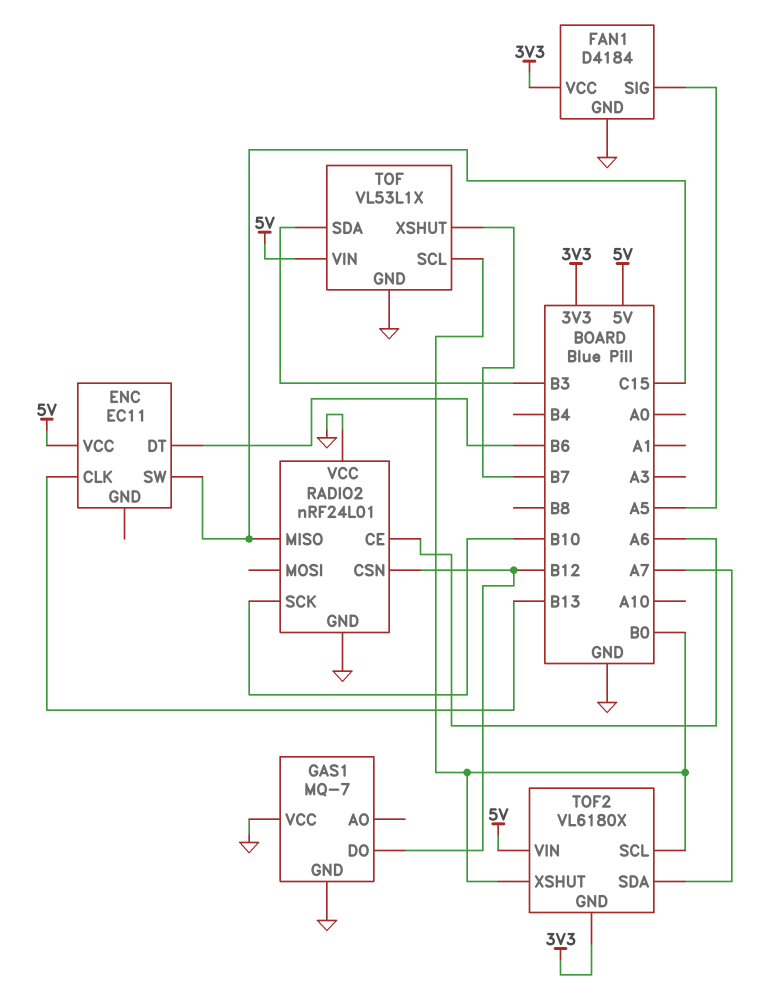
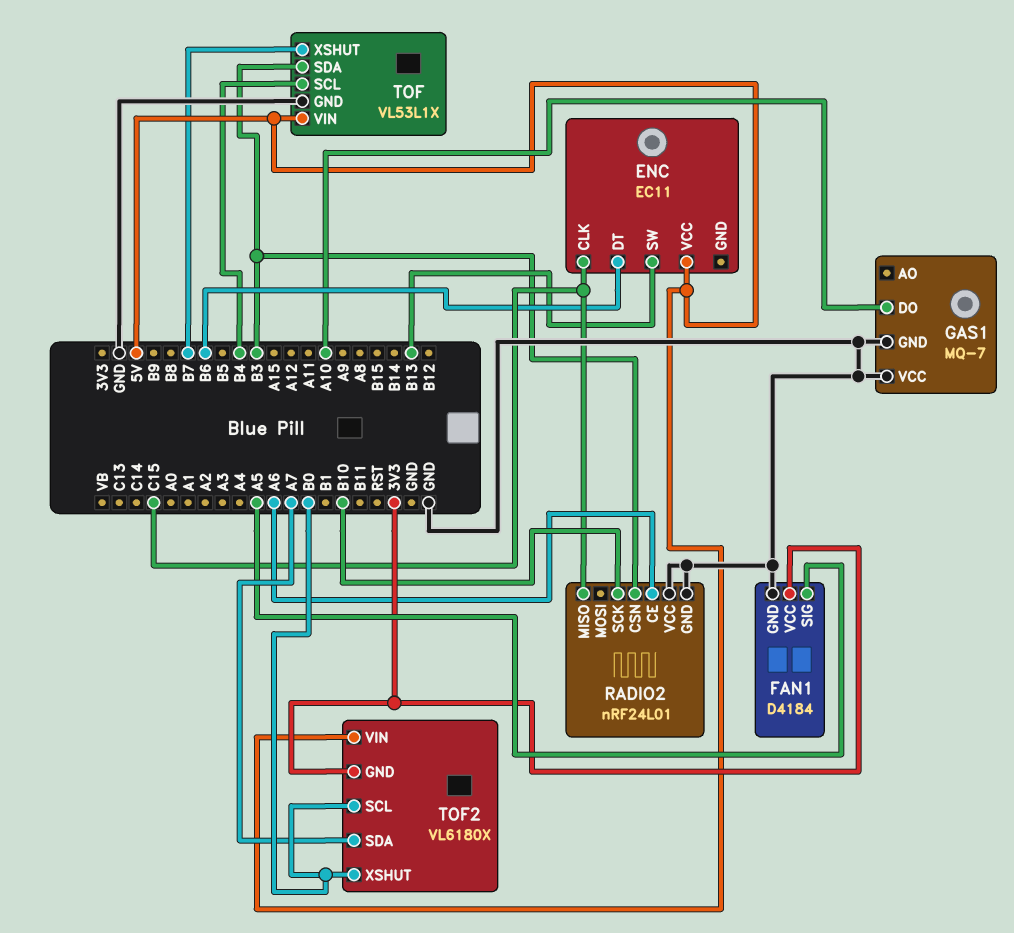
ENC pin CLK: B13 -> C15
ENC pin SW: C15 -> B13
GAS1 pin DO: B12 -> A10
RADIO2 pin CSN: B12 -> B3
TOF pin SCL: B0 -> B4

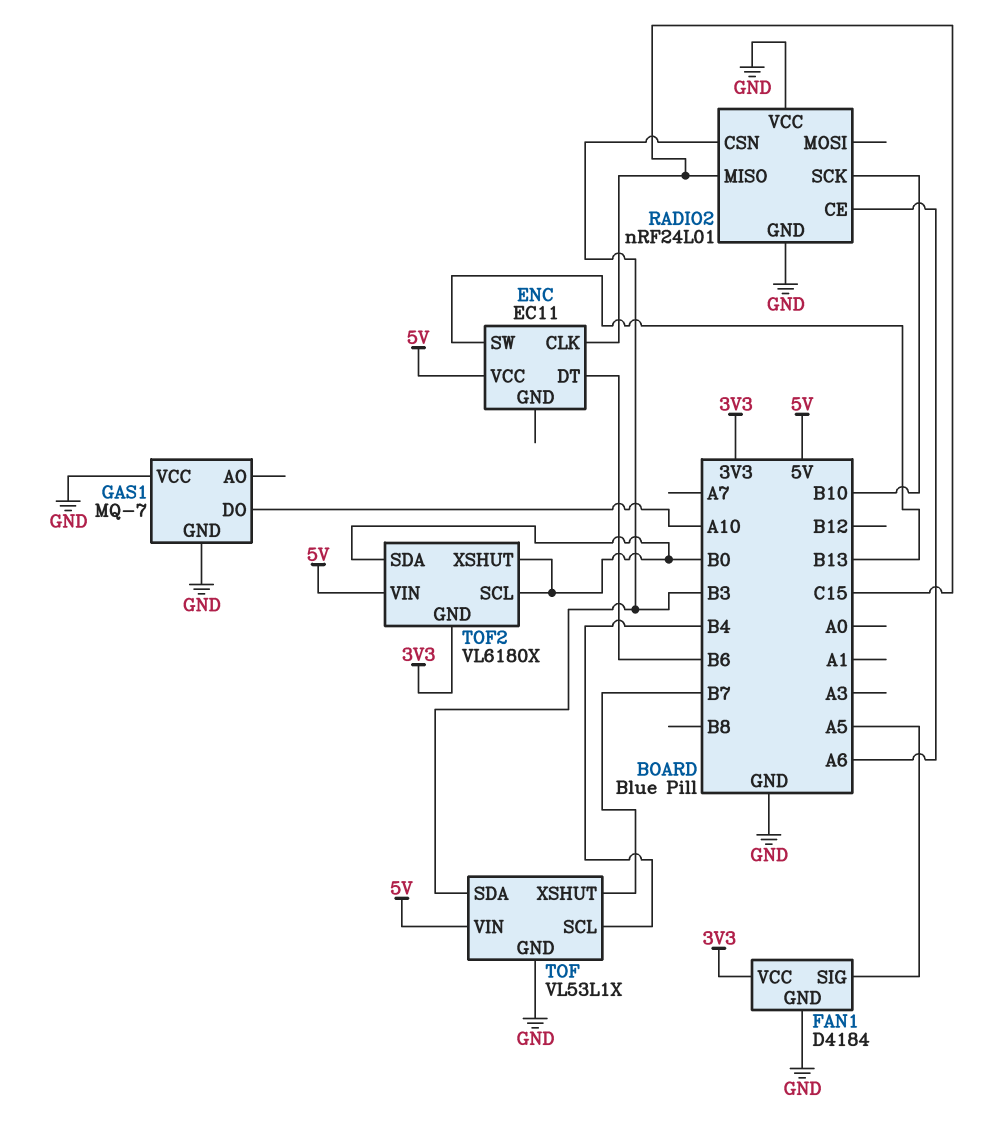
TOF2 pin SDA: A7 -> B0

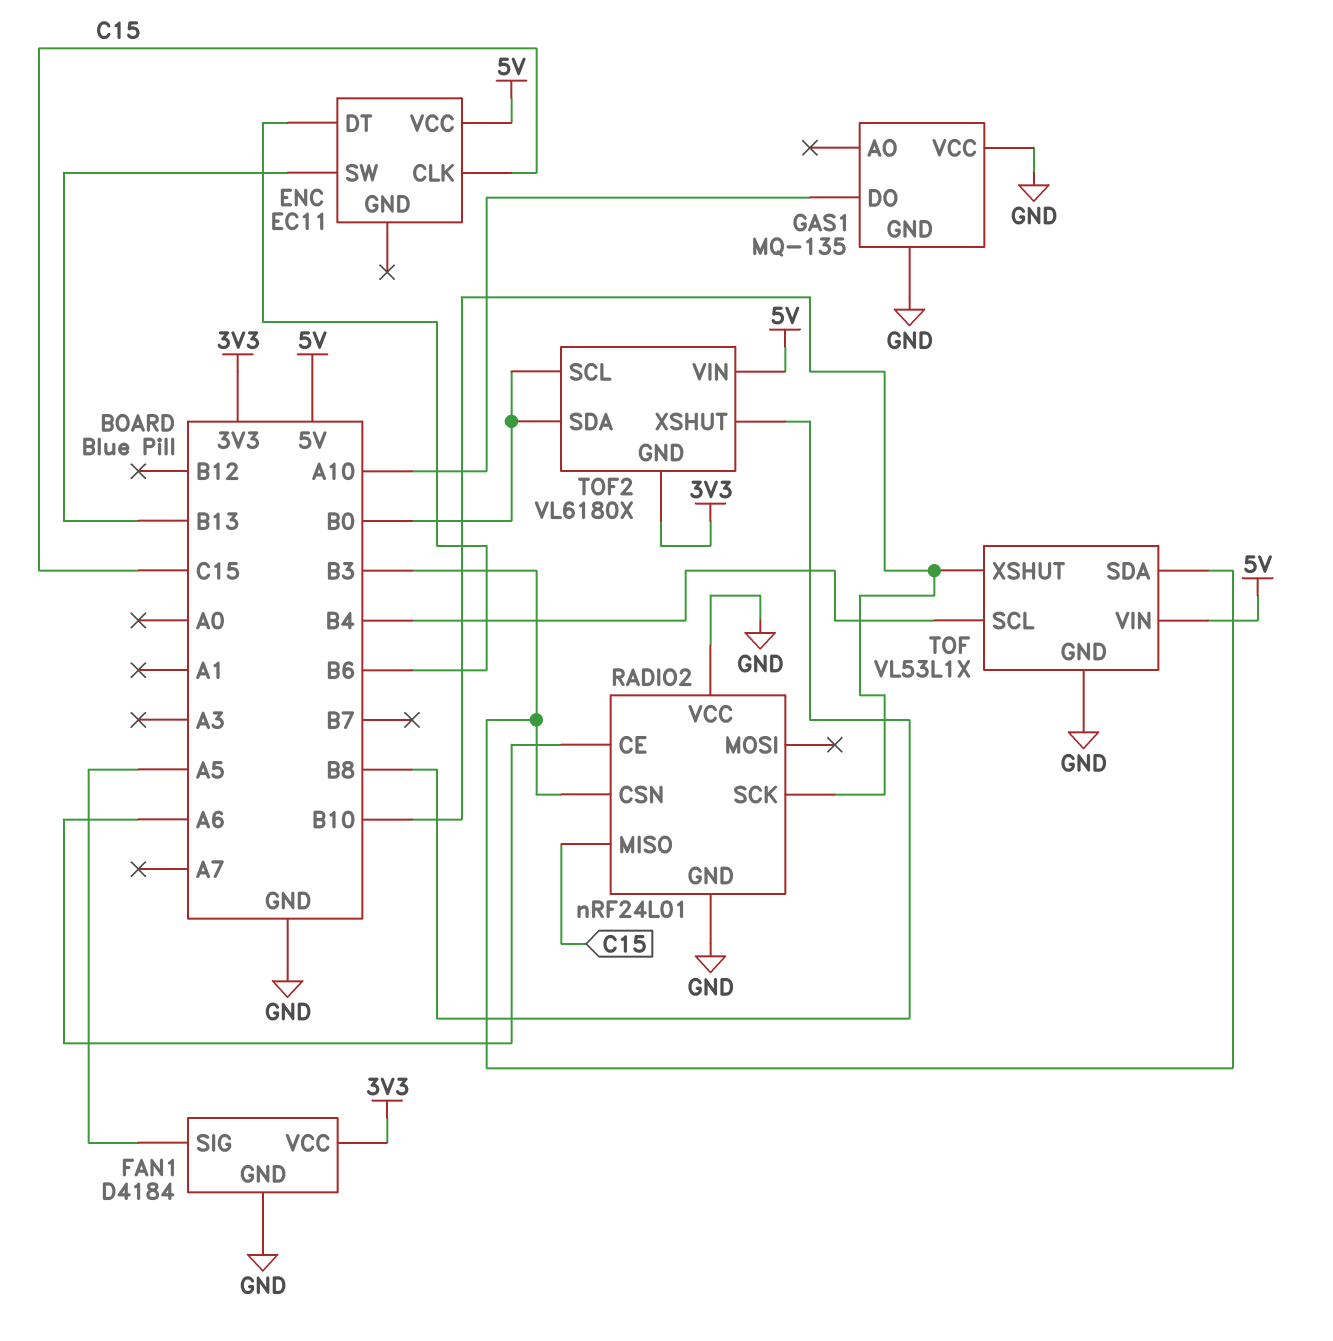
GAS1: MQ-7 -> MQ-135
TOF pin XSHUT: B7 -> B10
TOF2 pin XSHUT: B0 -> B8

